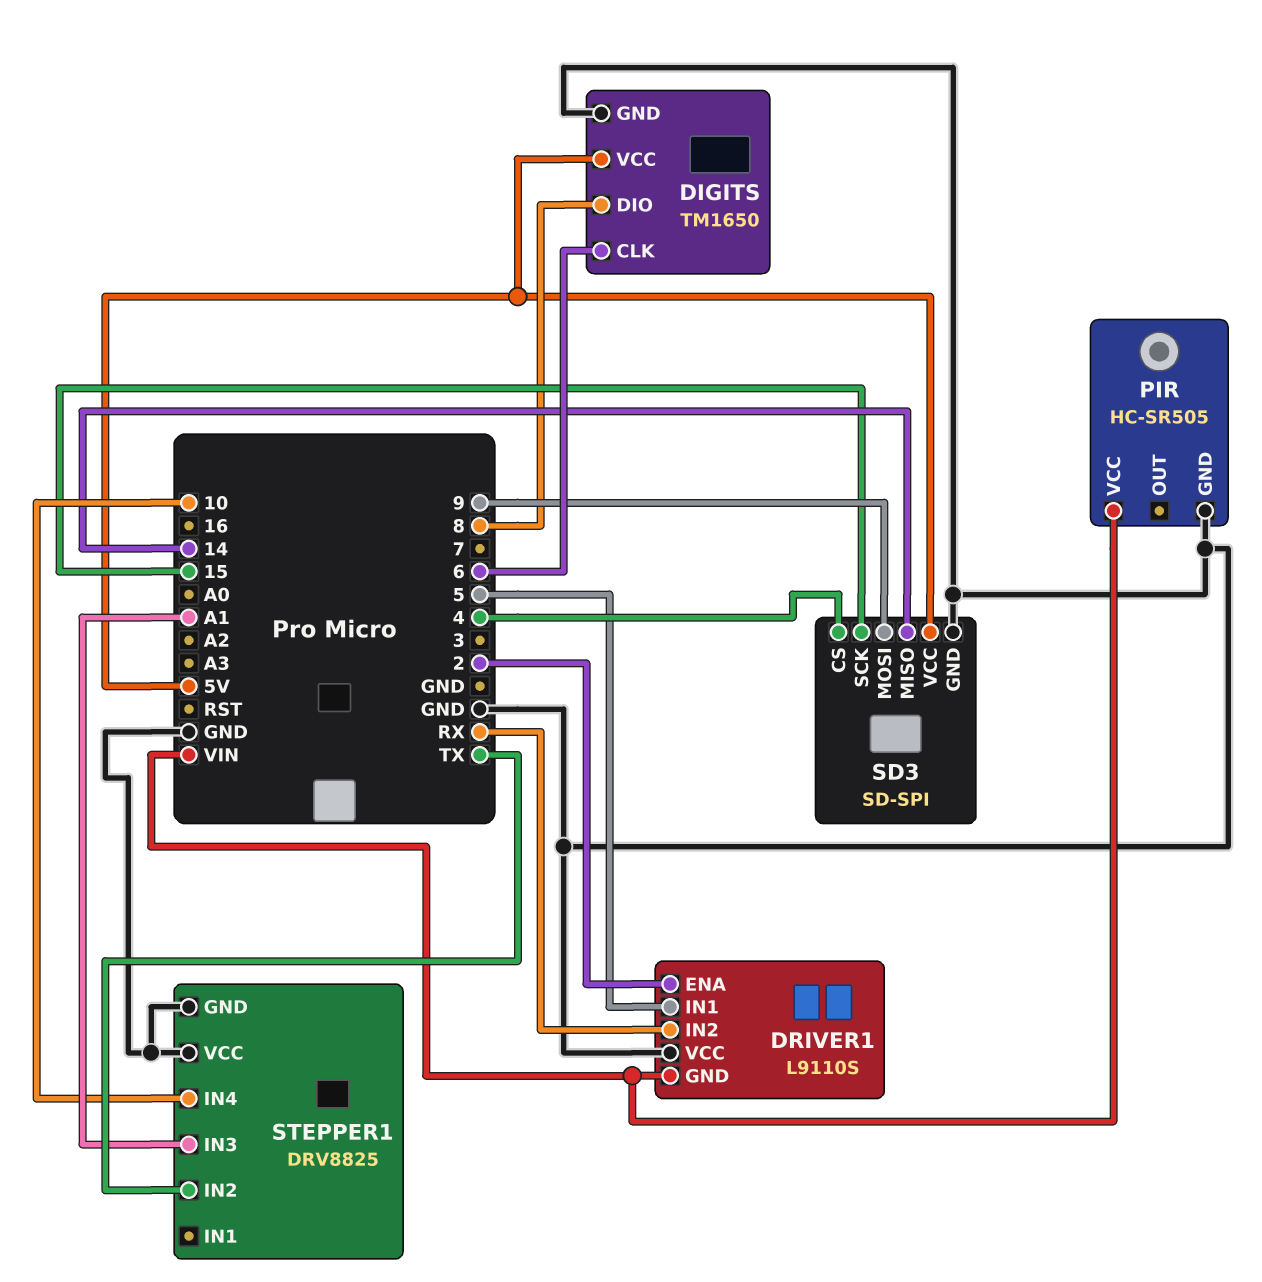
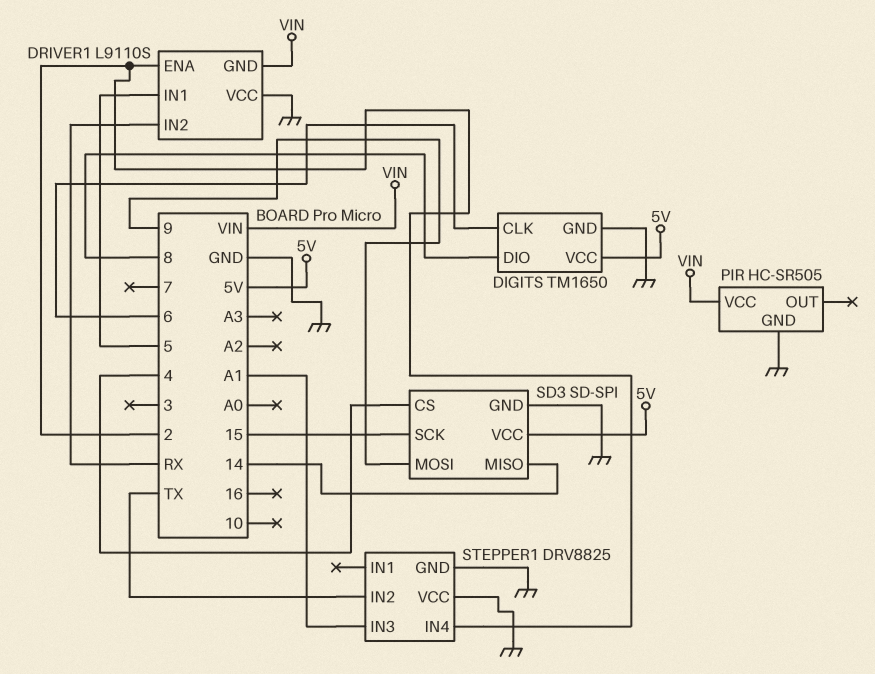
STEPPER1 pin IN4: 10 -> 2

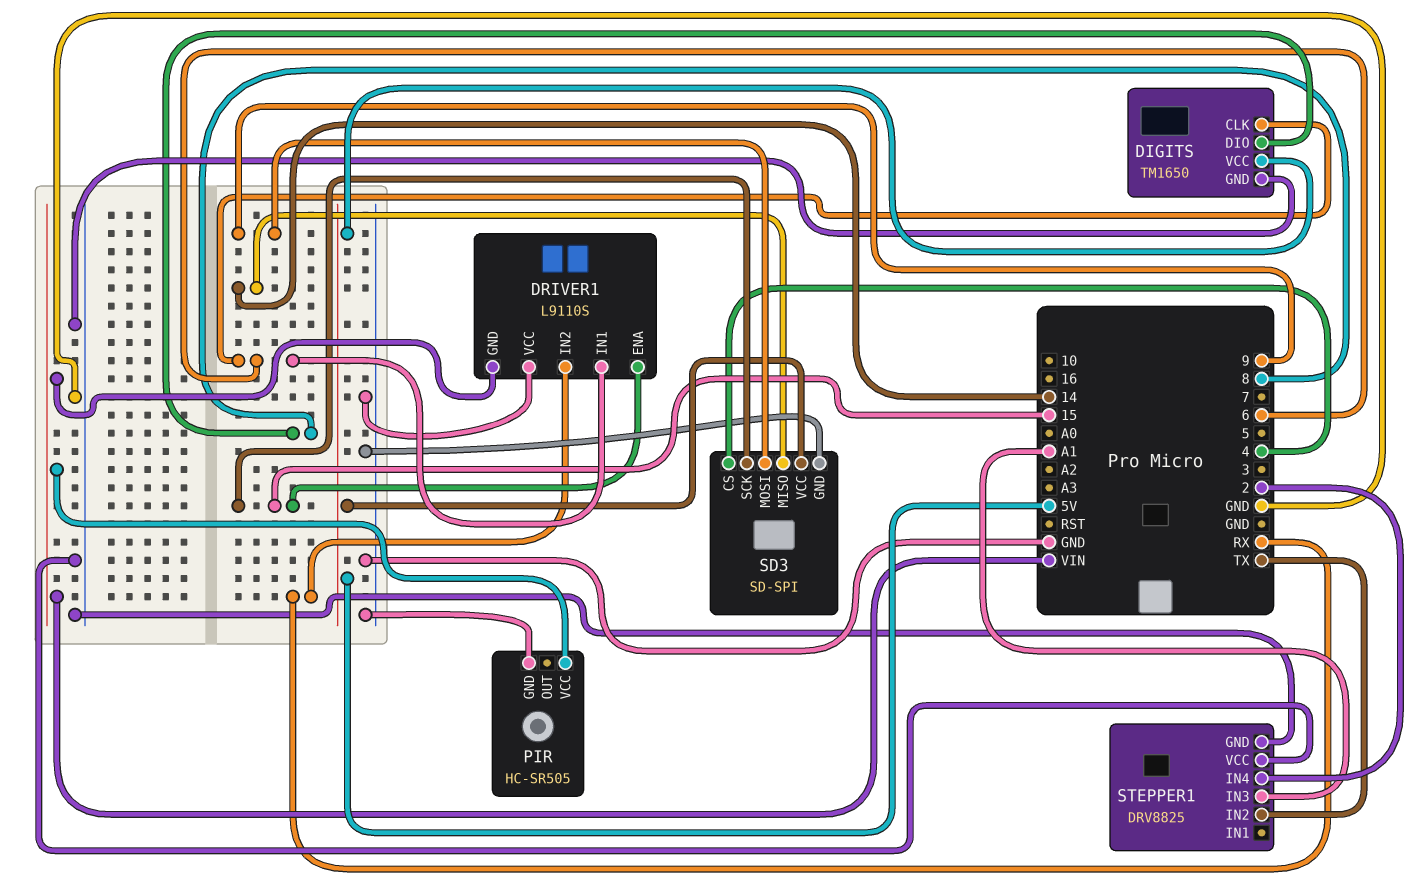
DRIVER1 pin ENA: 2 -> 15
DRIVER1 pin IN1: 5 -> 6

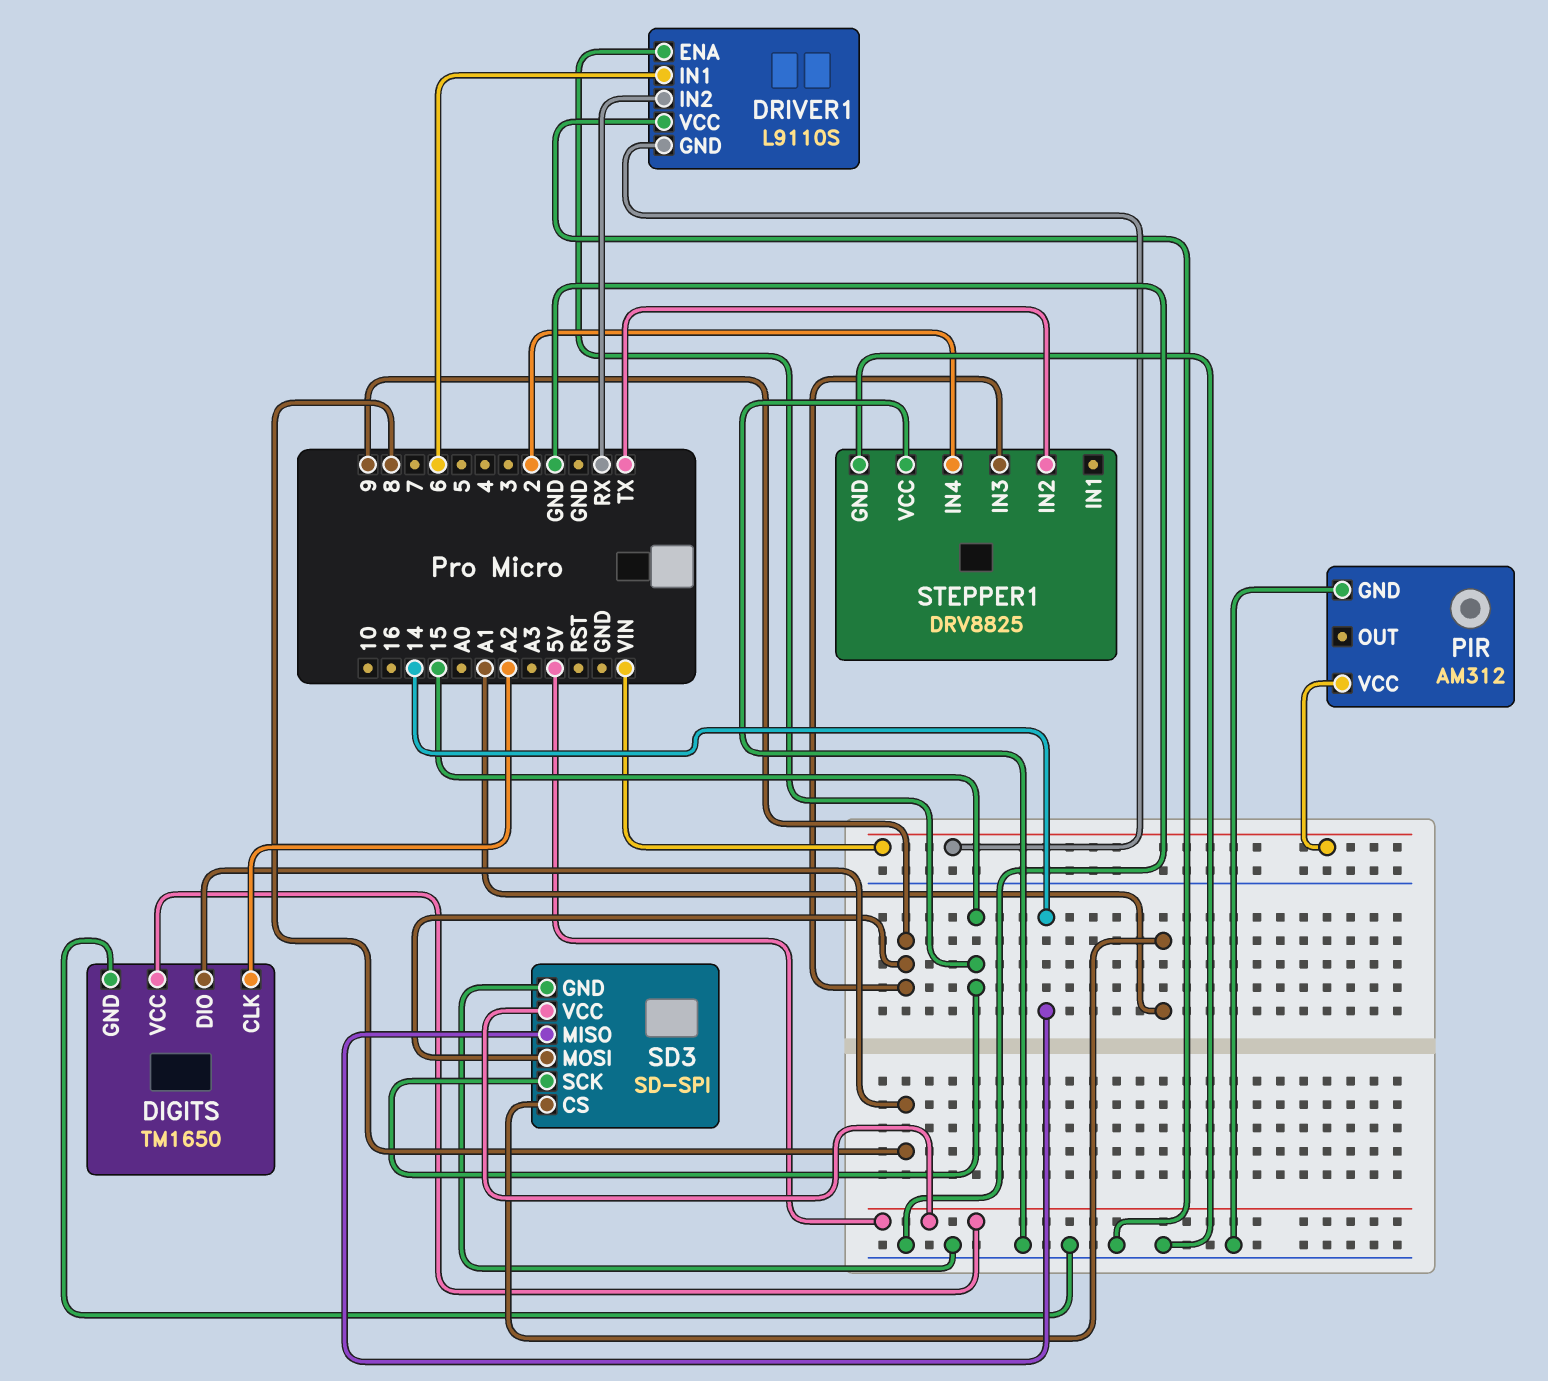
DIGITS pin CLK: 6 -> A2
PIR: HC-SR505 -> AM312
SD3 pin CS: 4 -> A1
STEPPER1 pin IN3: A1 -> 9

